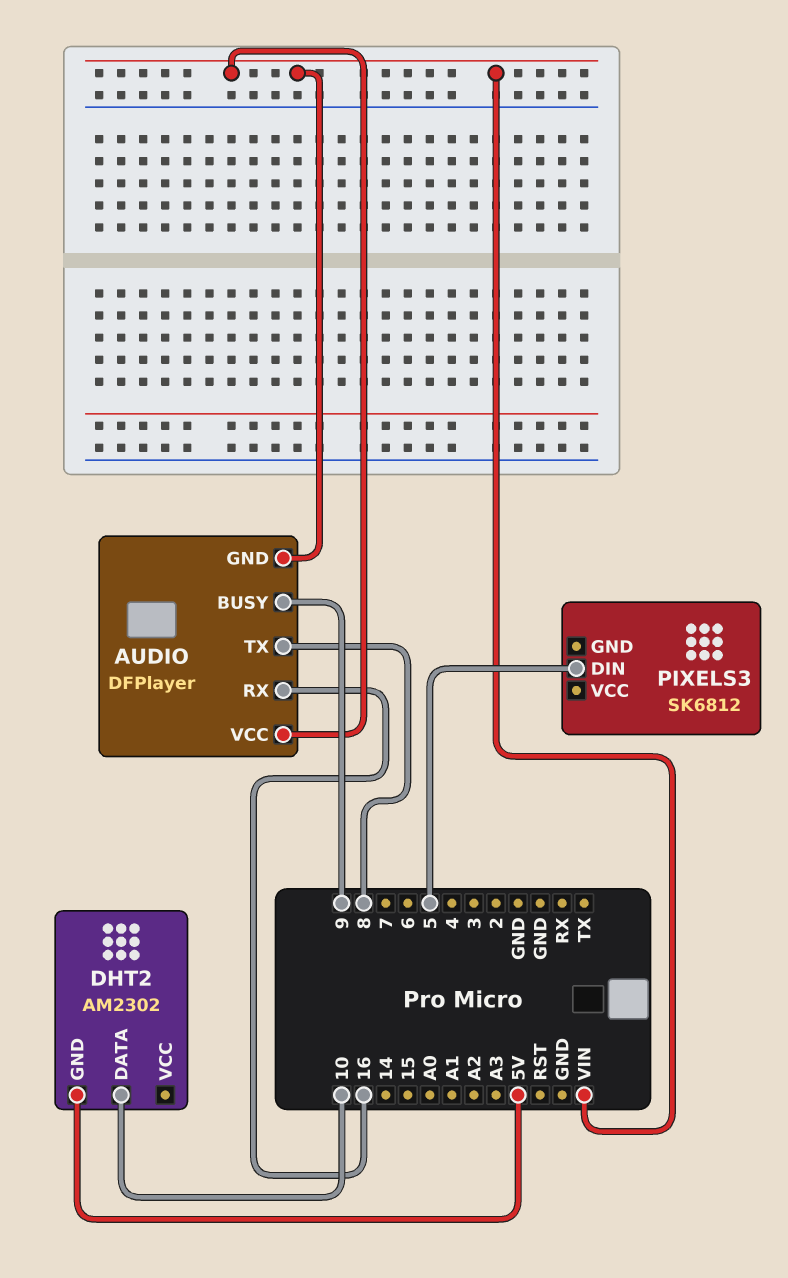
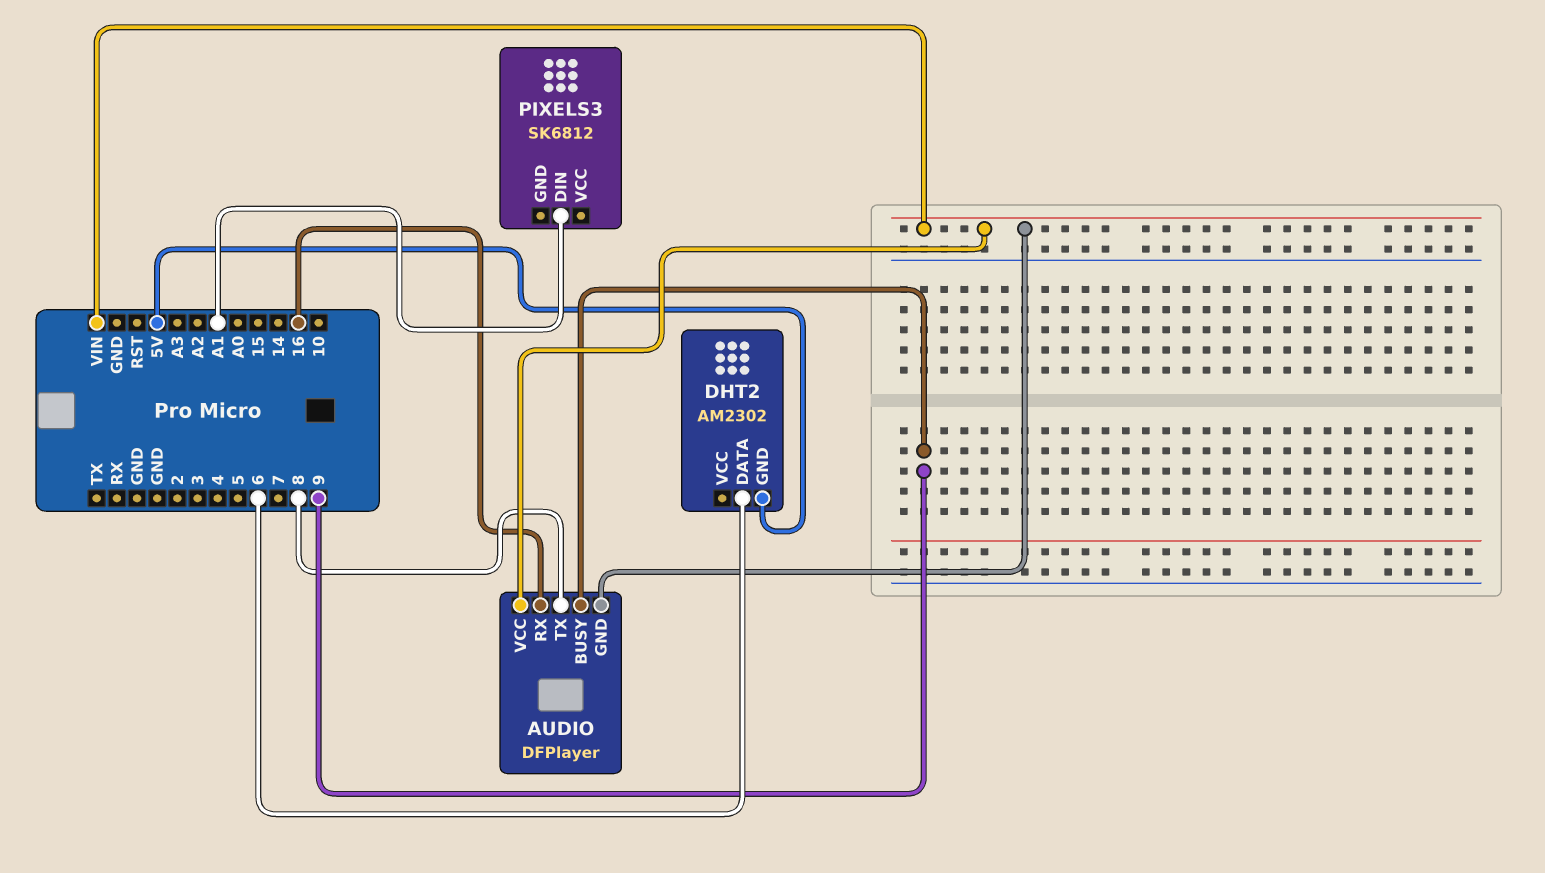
DHT2 pin DATA: 10 -> 6
PIXELS3 pin DIN: 5 -> A1

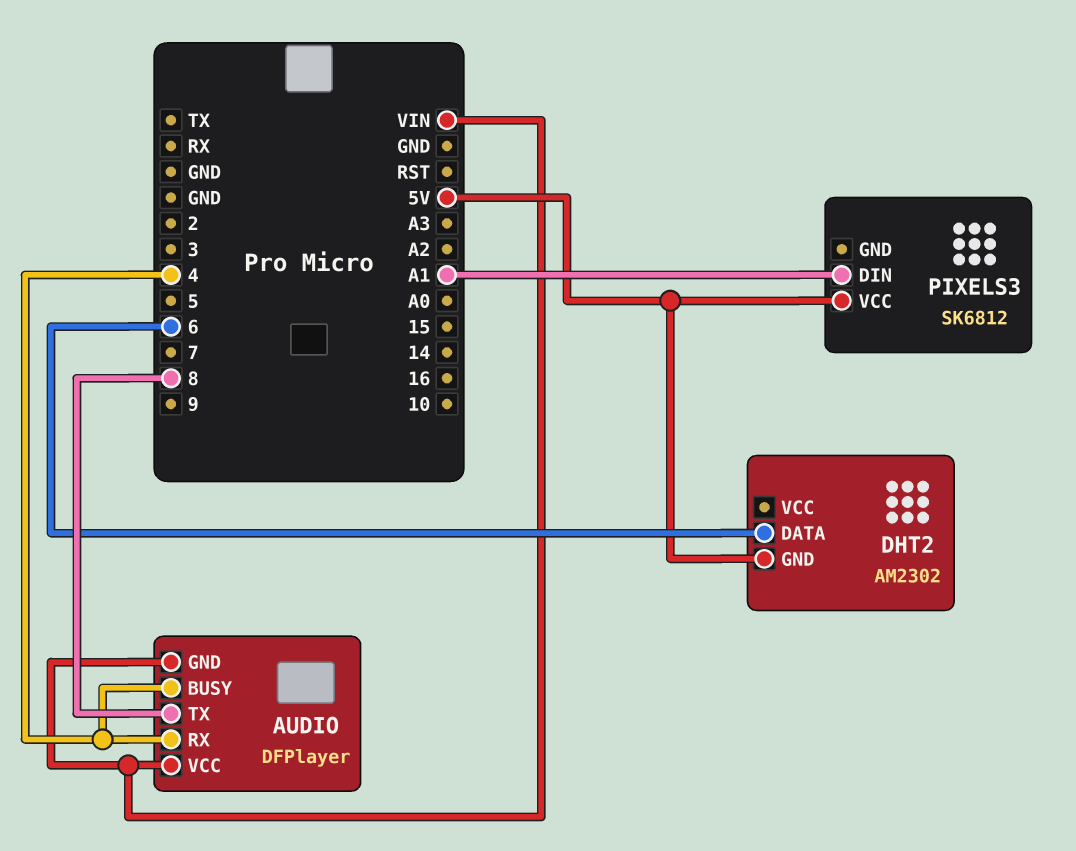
AUDIO pin BUSY: 9 -> 4
AUDIO pin RX: 16 -> 4
PIXELS3 pin VCC: none -> 5V

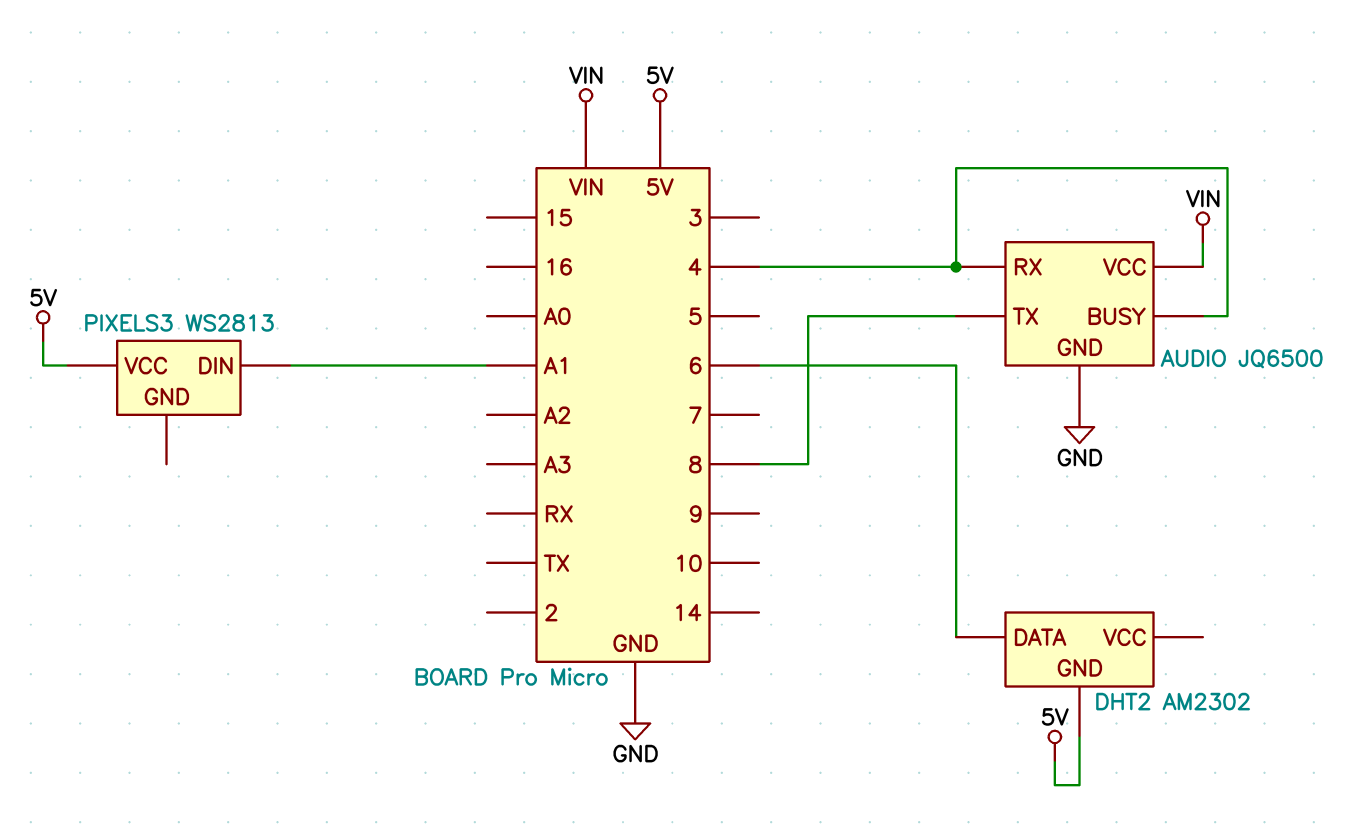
AUDIO: DFPlayer -> JQ6500
AUDIO pin GND: VIN -> GND
PIXELS3: SK6812 -> WS2813

